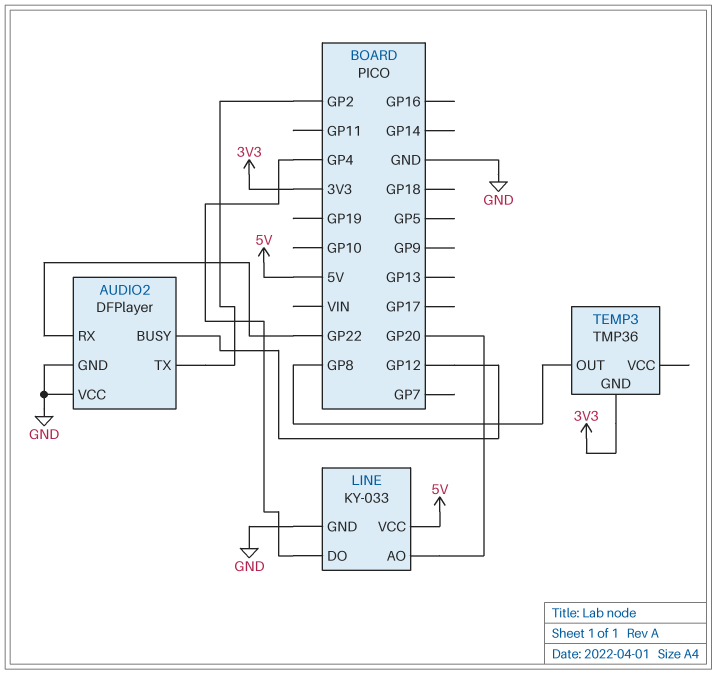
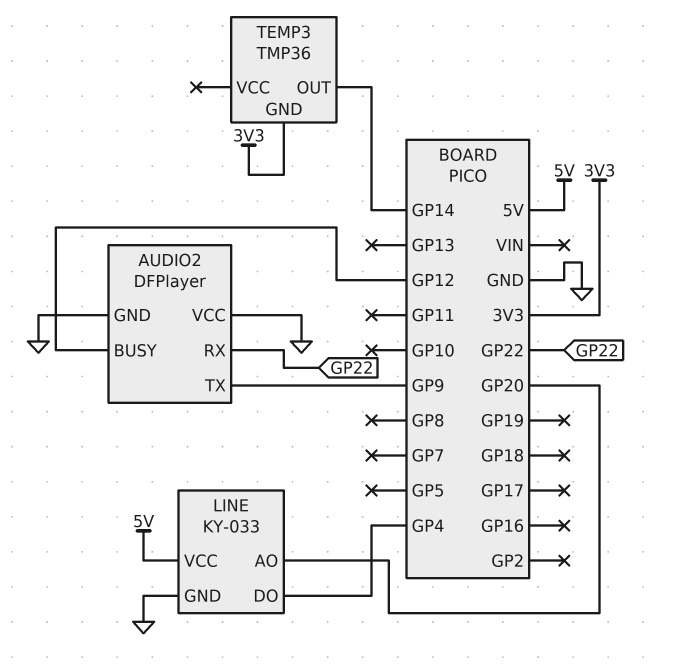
AUDIO2 pin TX: GP2 -> GP9
TEMP3 pin OUT: GP8 -> GP14

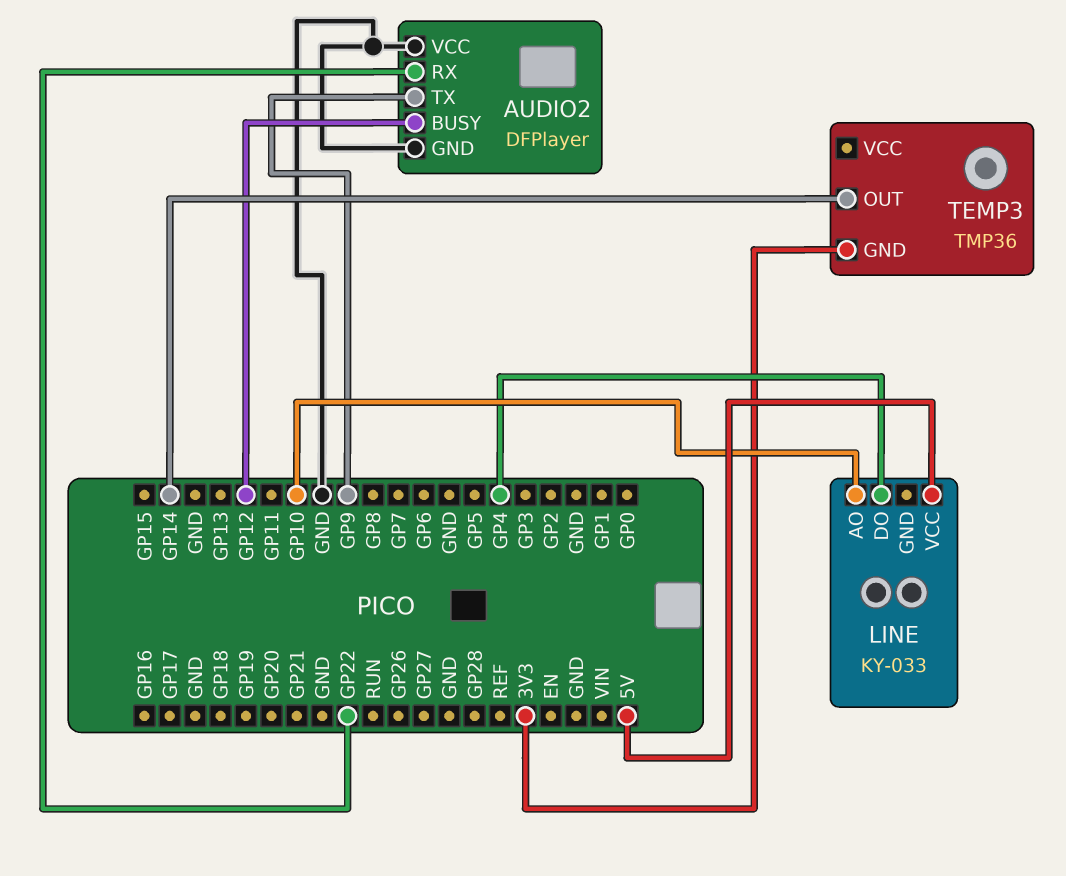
LINE pin AO: GP20 -> GP10
LINE pin GND: GND -> none

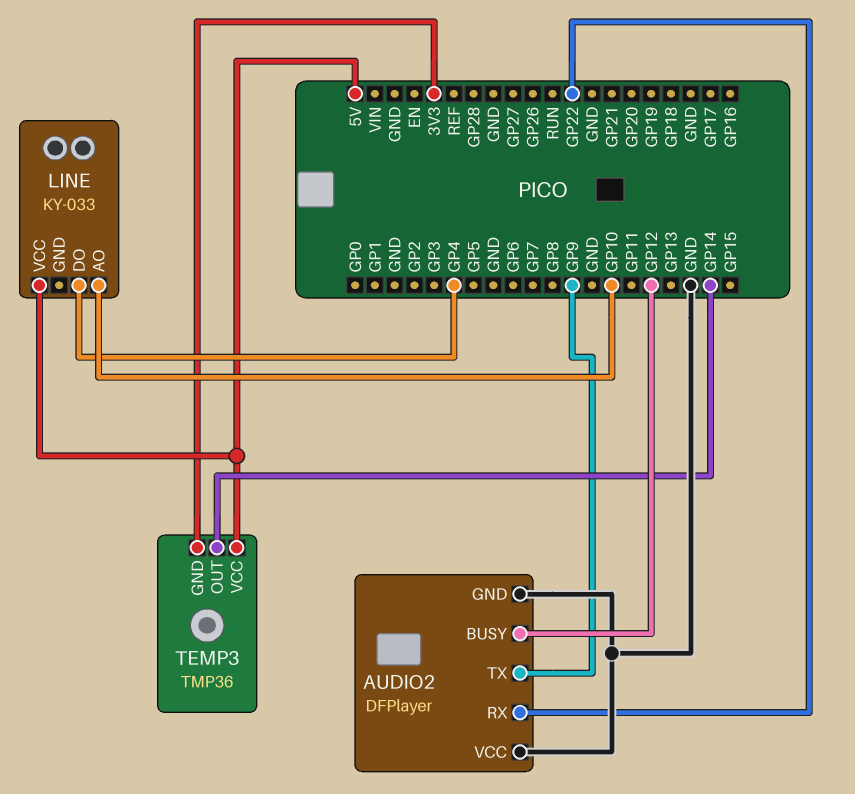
TEMP3 pin VCC: none -> 5V

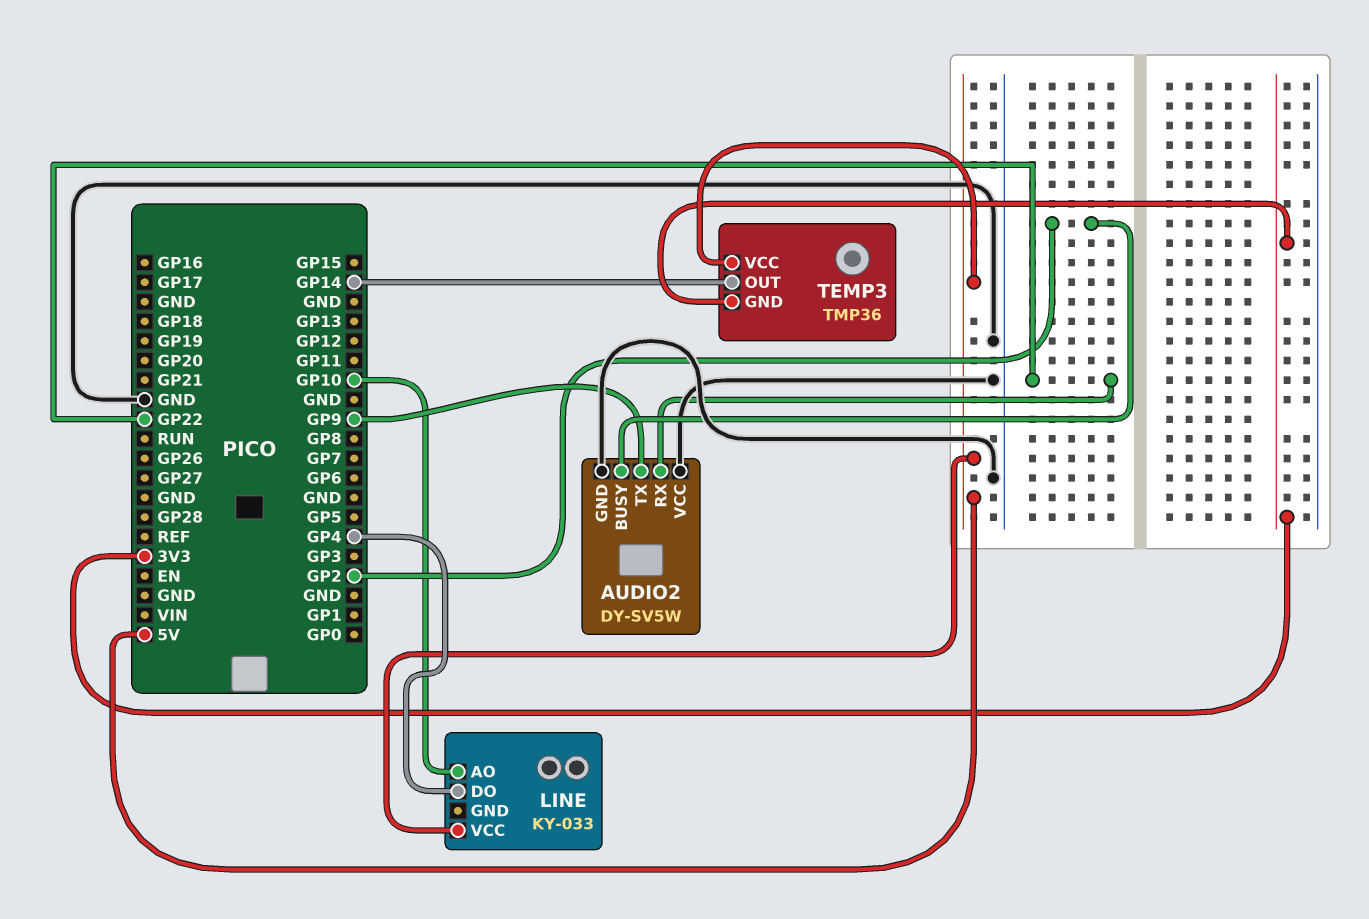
AUDIO2: DFPlayer -> DY-SV5W
AUDIO2 pin BUSY: GP12 -> GP2

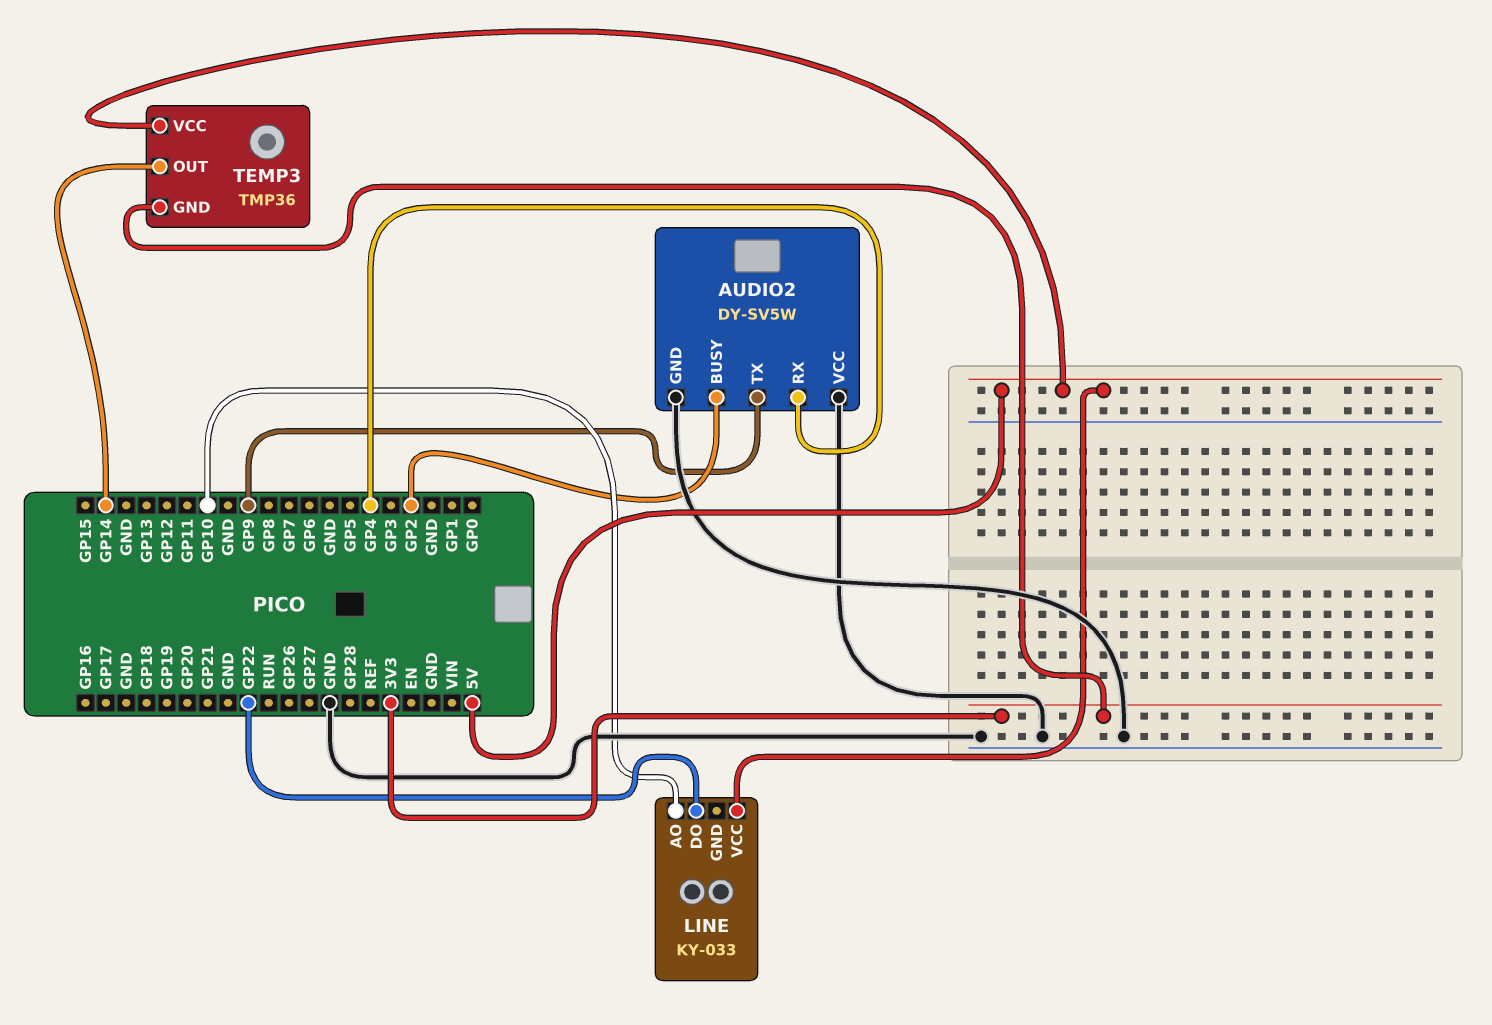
AUDIO2 pin RX: GP22 -> GP4
LINE pin DO: GP4 -> GP22

